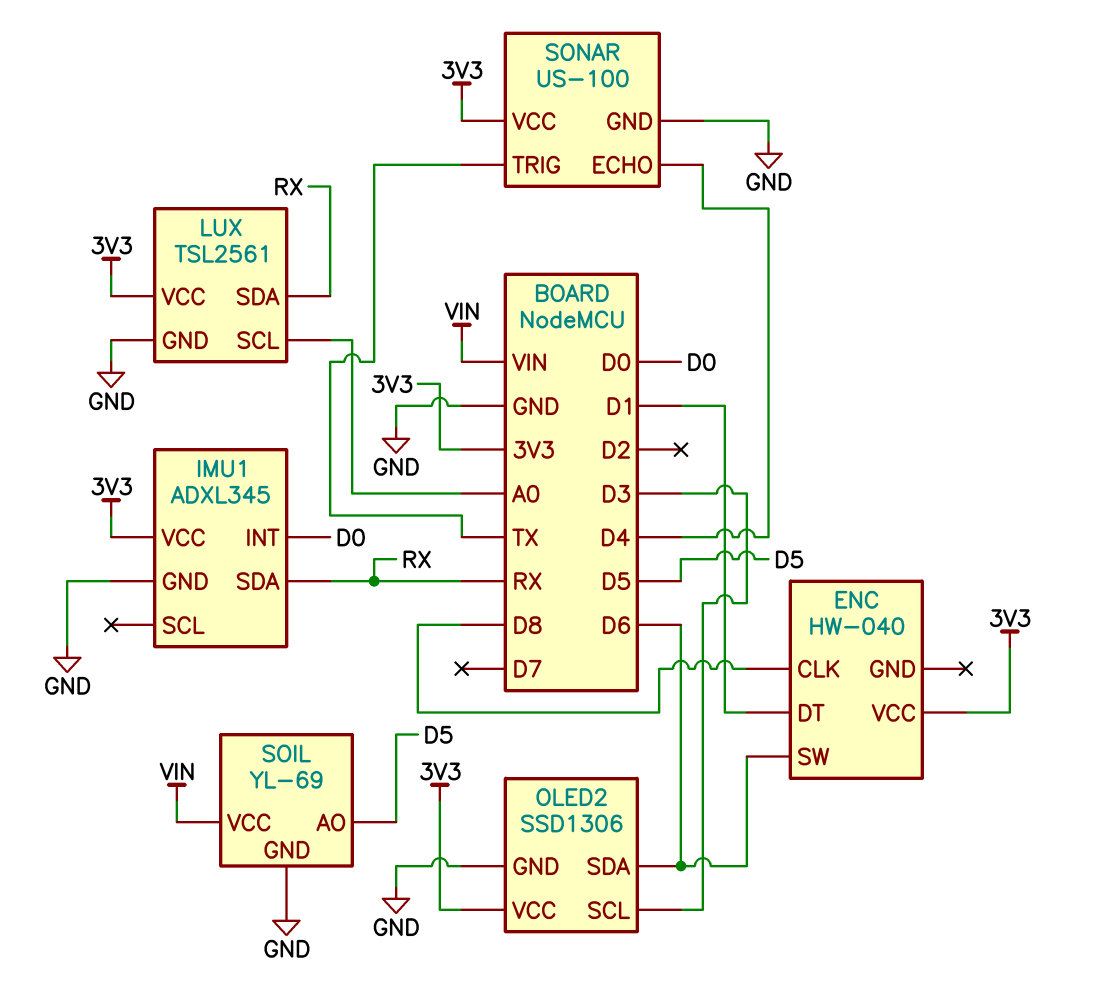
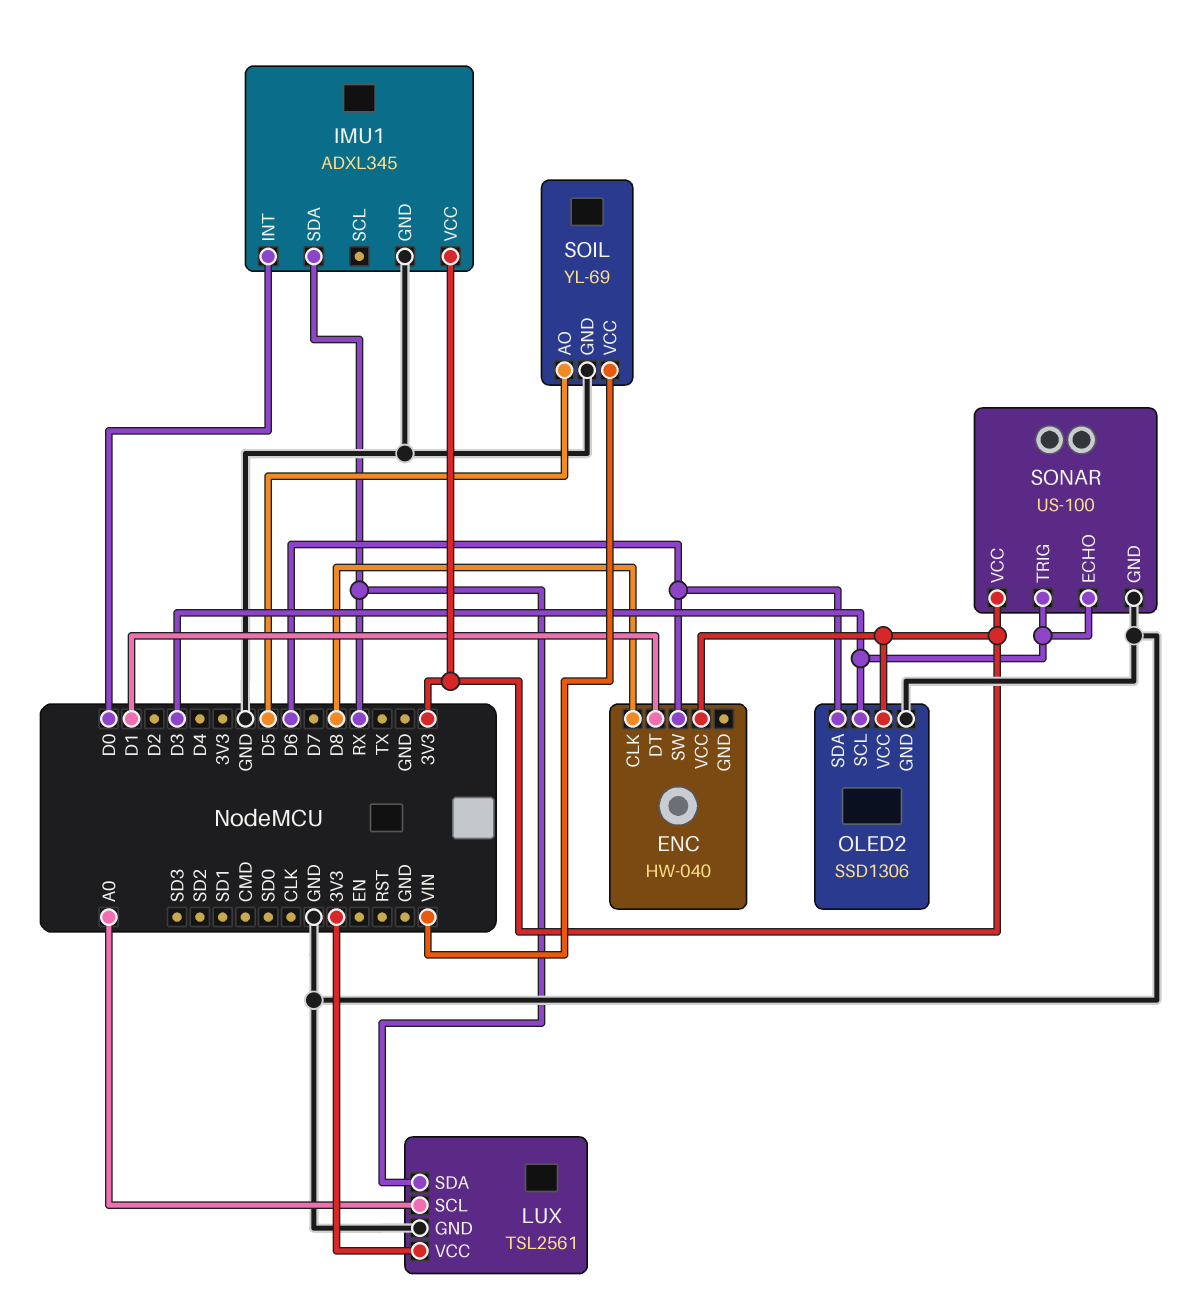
SONAR pin ECHO: D4 -> D3
SONAR pin TRIG: TX -> D3

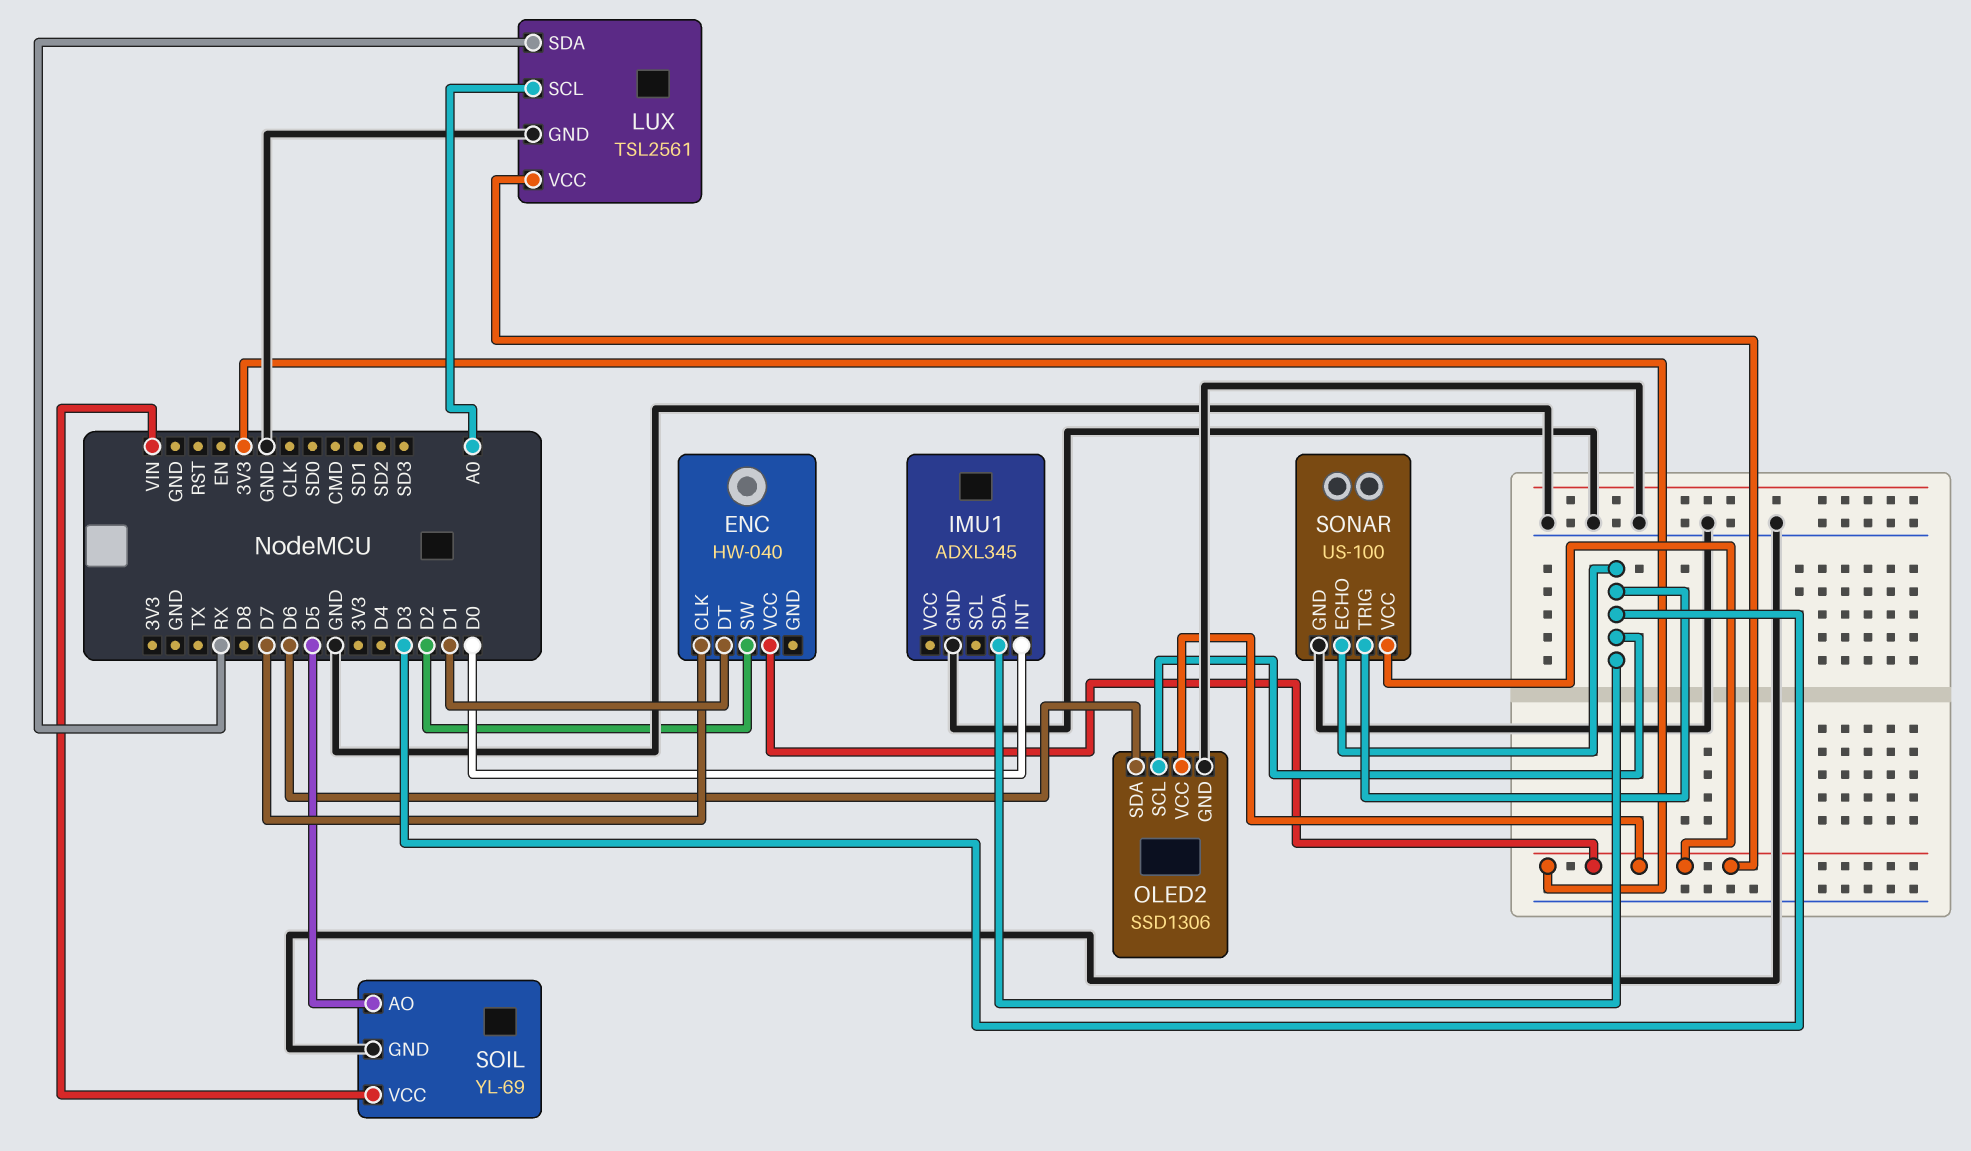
ENC pin CLK: D8 -> D7
ENC pin SW: D6 -> D2
IMU1 pin SDA: RX -> D3
IMU1 pin VCC: 3V3 -> none

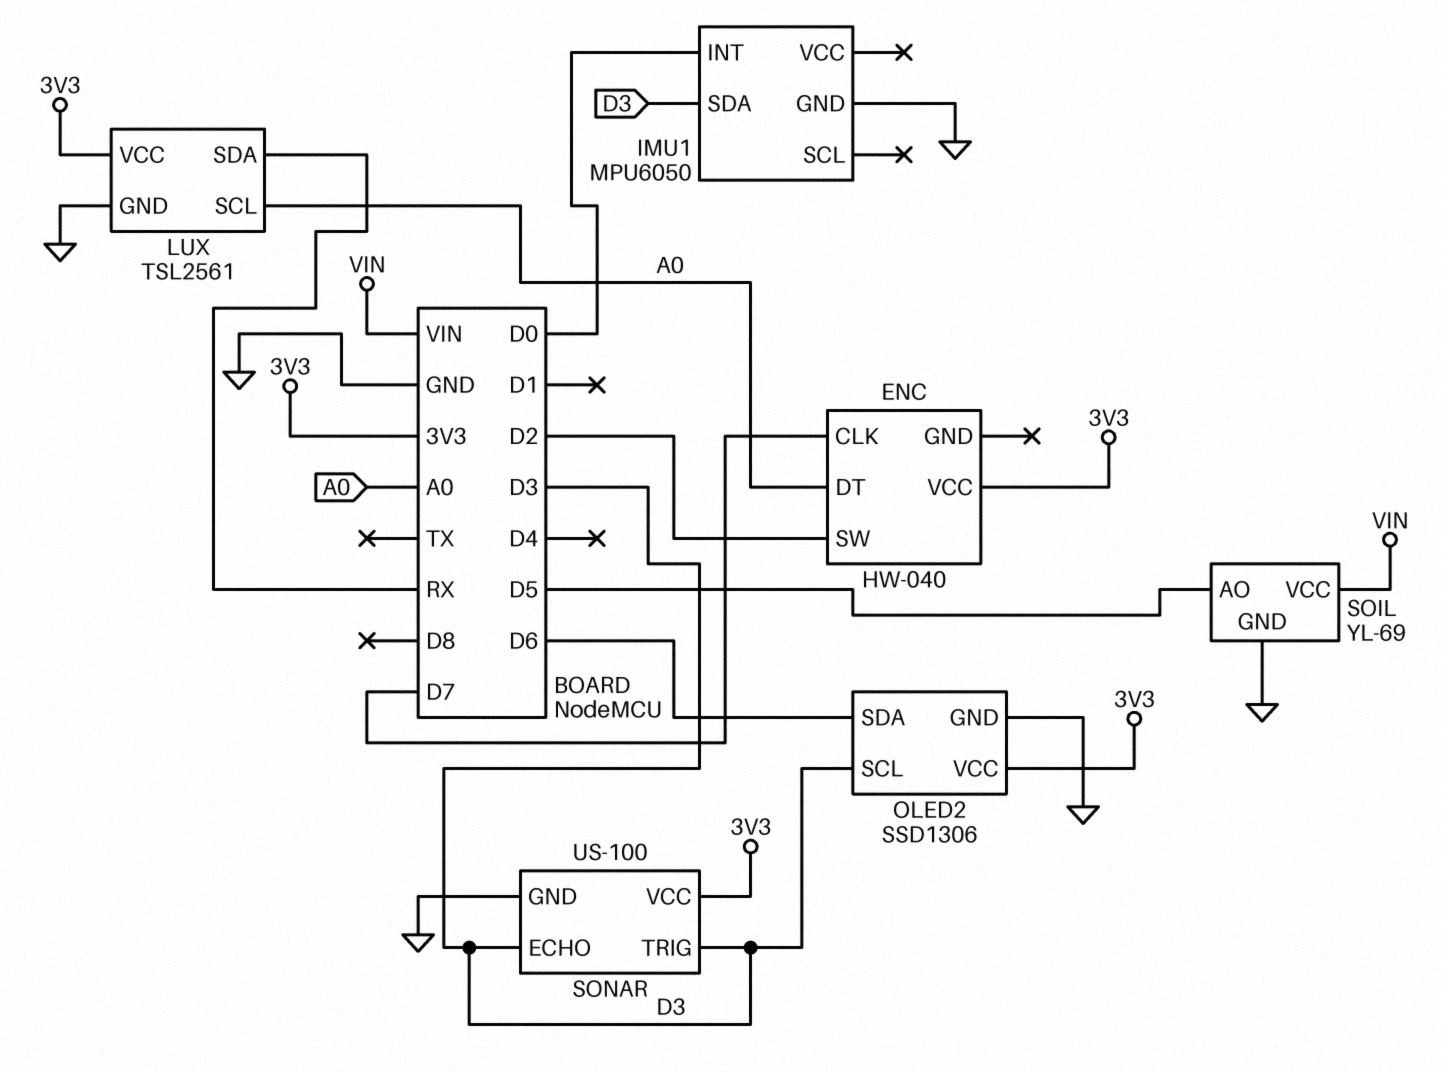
ENC pin DT: D1 -> A0
IMU1: ADXL345 -> MPU6050

